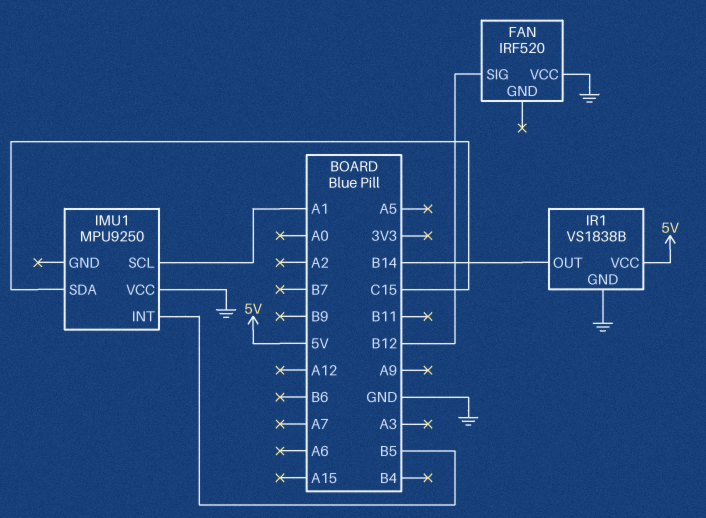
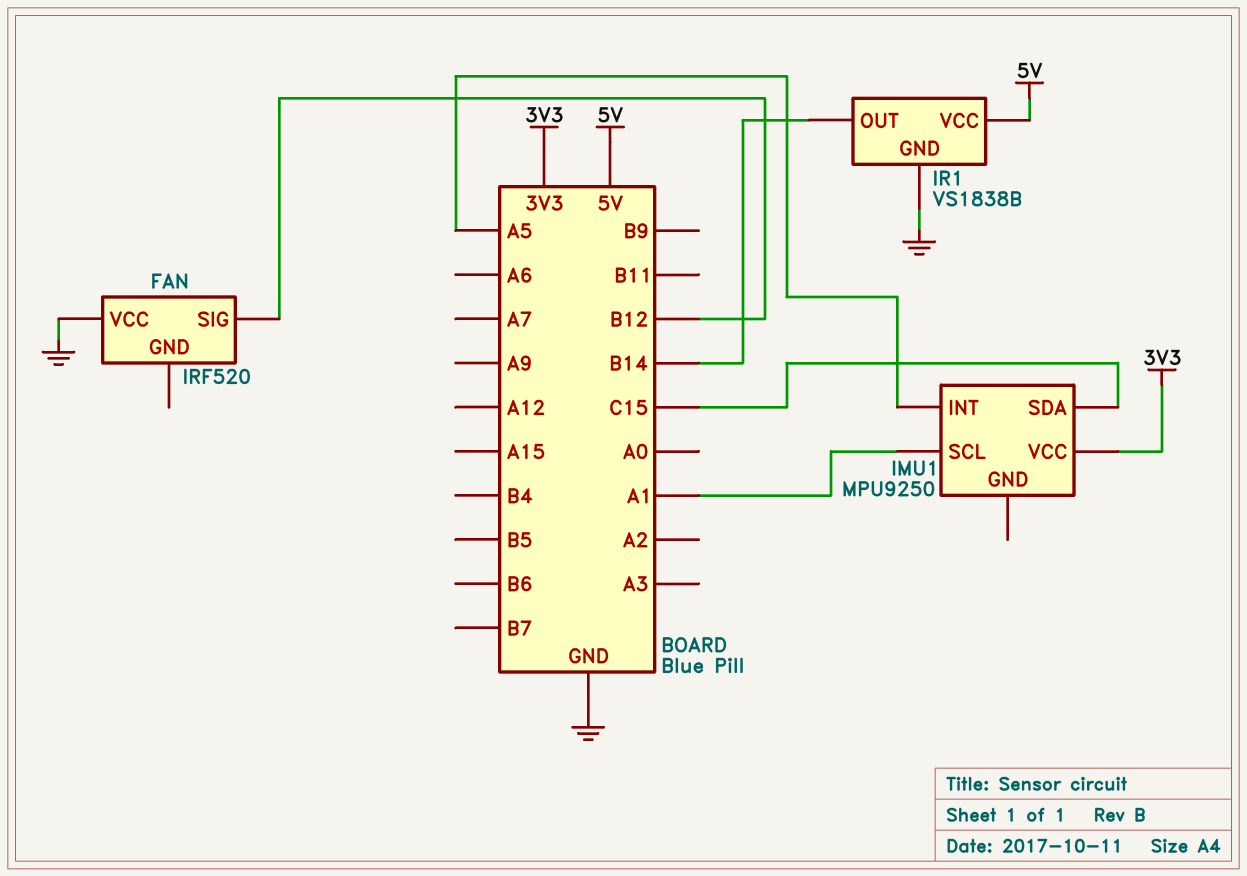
IMU1 pin INT: B5 -> A5
IMU1 pin VCC: GND -> 3V3

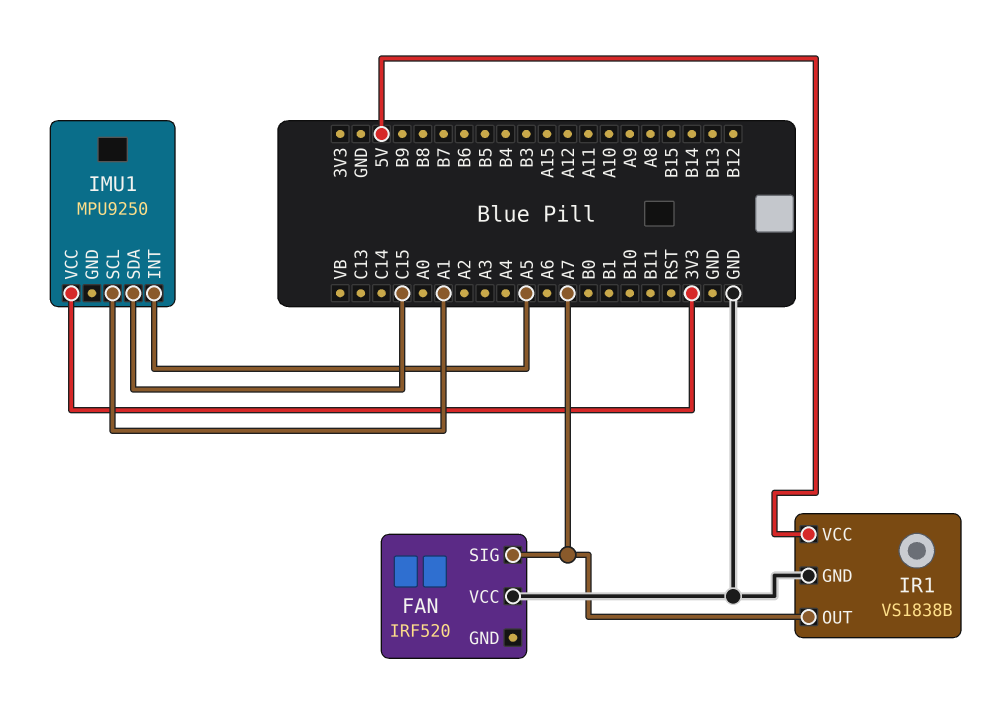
FAN pin SIG: B12 -> A7
IR1 pin OUT: B14 -> A7

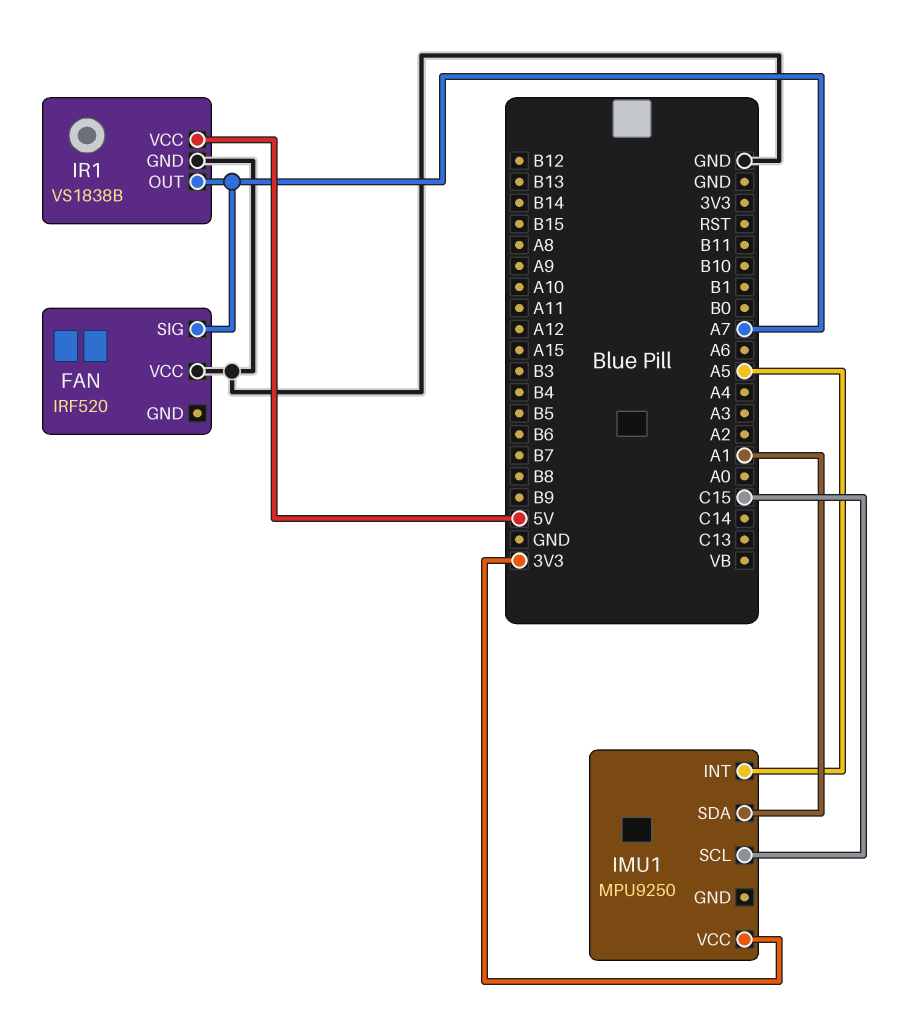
IMU1 pin SCL: A1 -> C15
IMU1 pin SDA: C15 -> A1

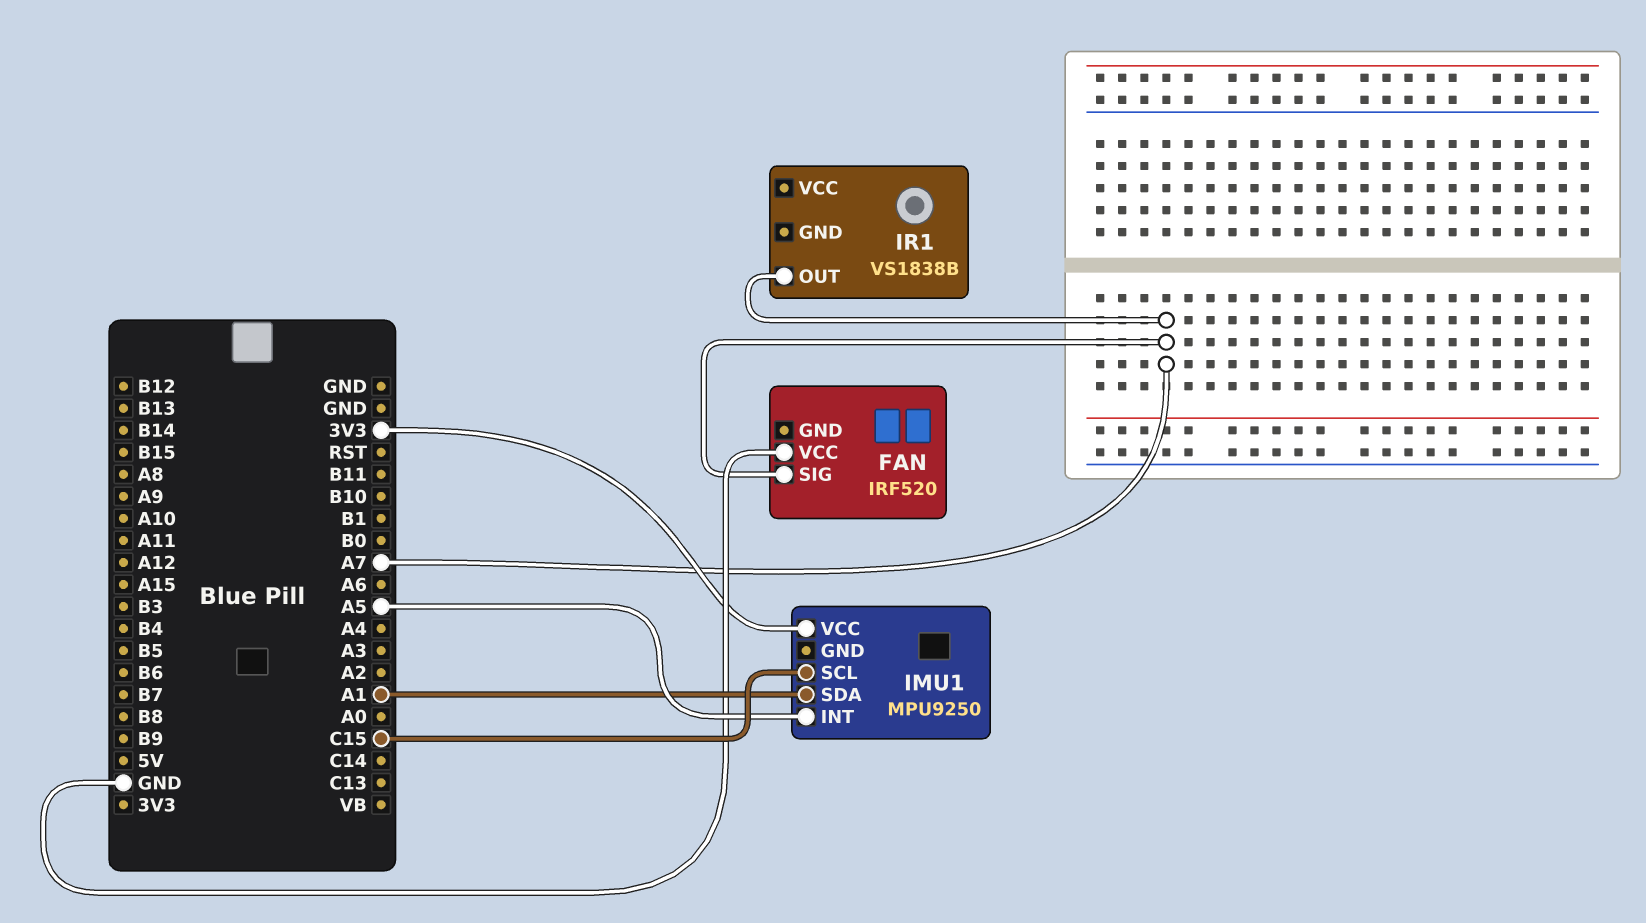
IR1 pin GND: GND -> none
IR1 pin VCC: 5V -> none

